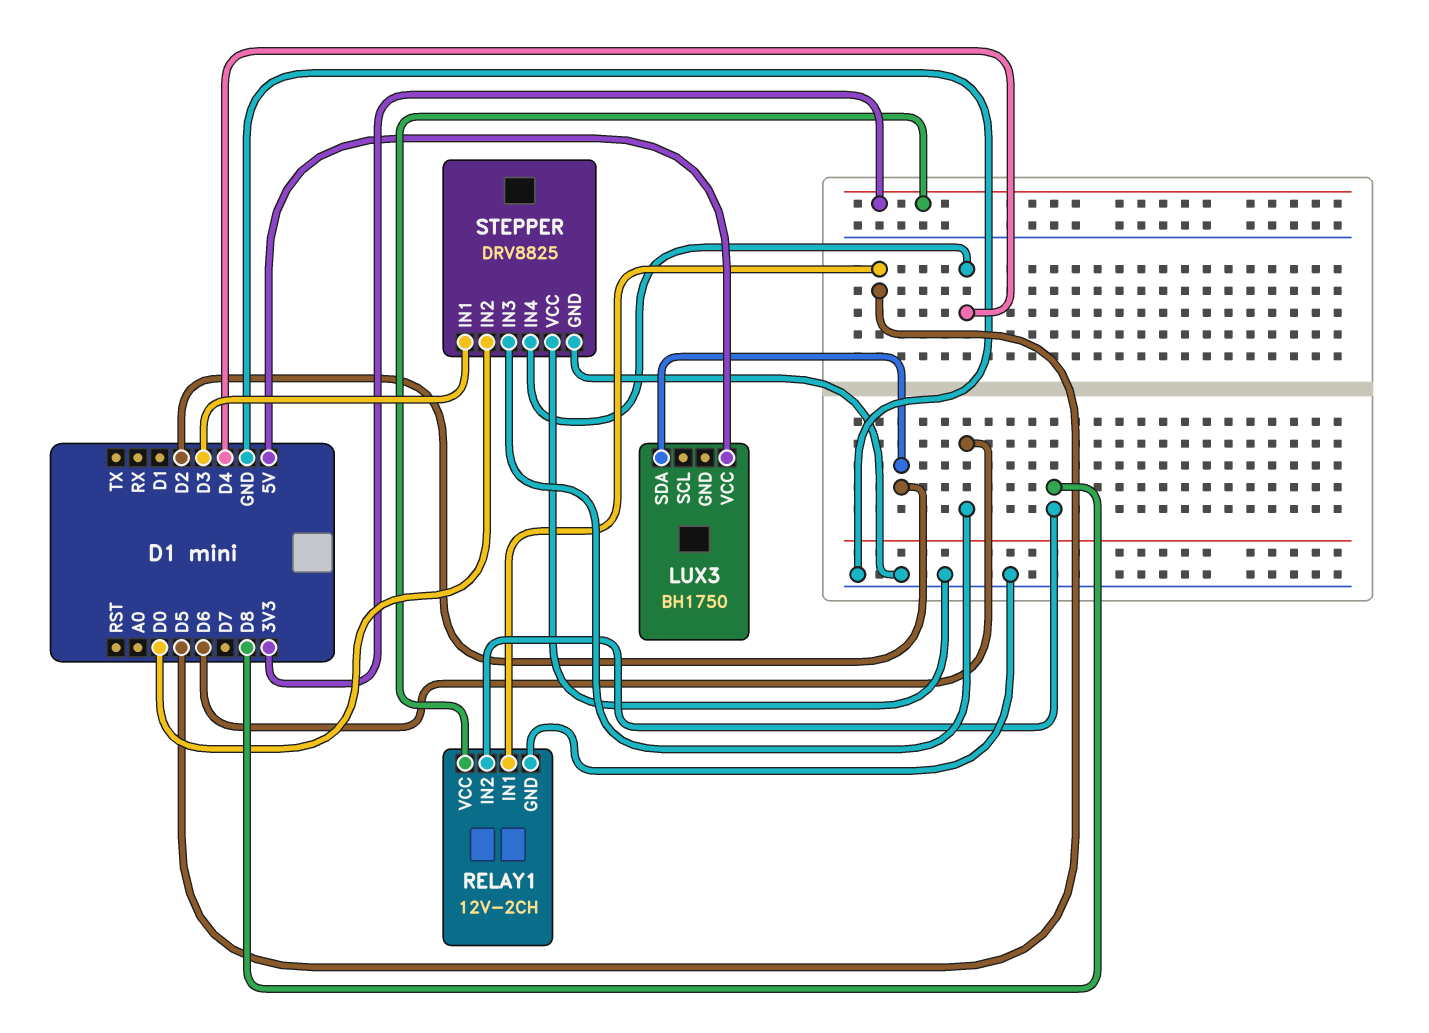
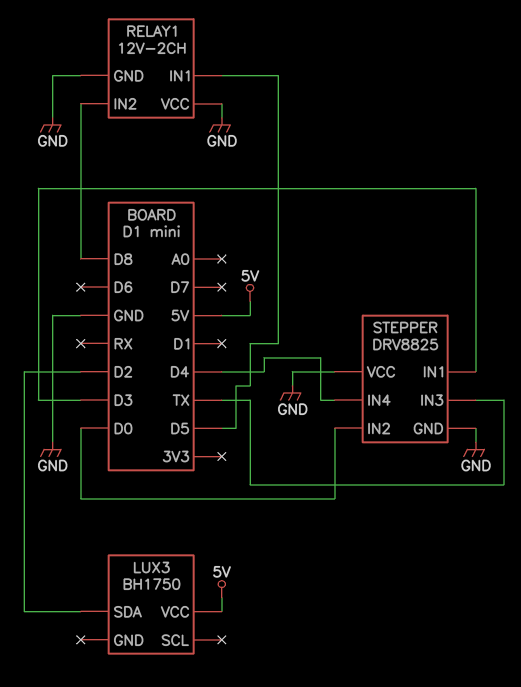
RELAY1 pin VCC: 3V3 -> GND
STEPPER pin IN3: D6 -> TX

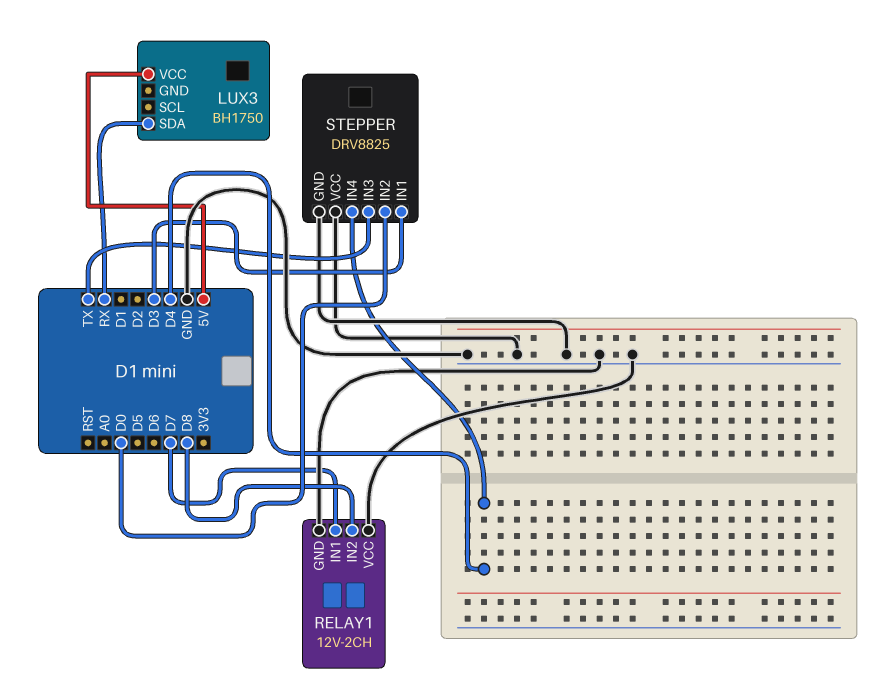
LUX3 pin SDA: D2 -> RX
RELAY1 pin IN1: D5 -> D7

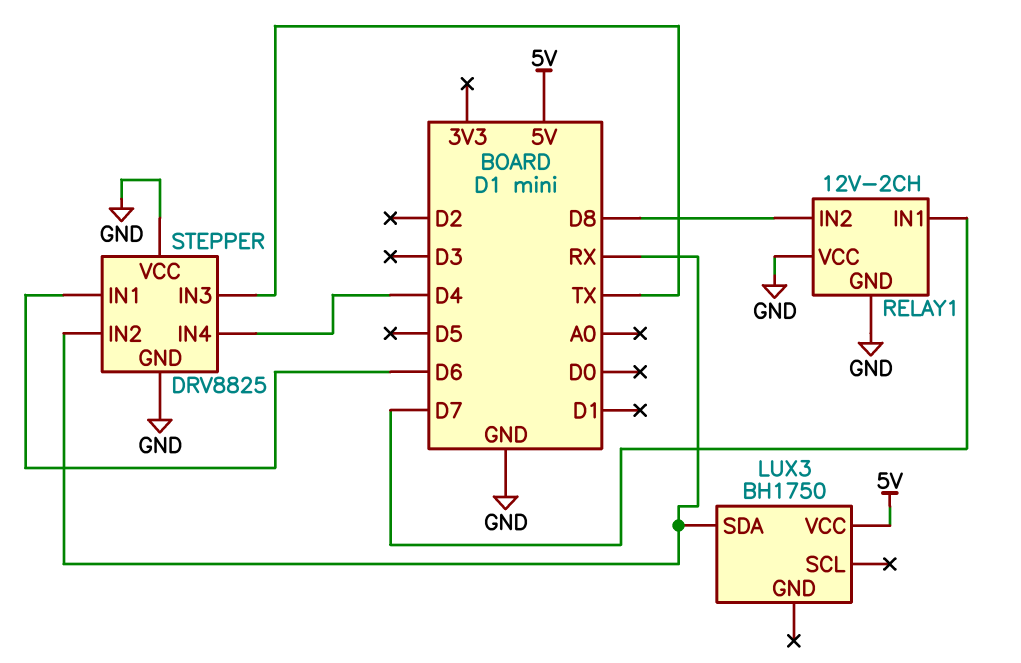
STEPPER pin IN1: D3 -> D6
STEPPER pin IN2: D0 -> RX

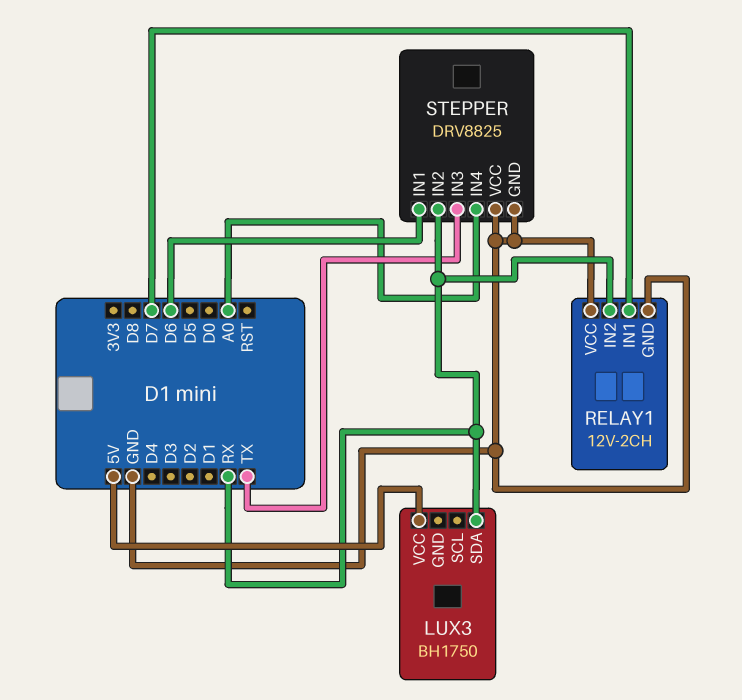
RELAY1 pin IN2: D8 -> RX
STEPPER pin IN4: D4 -> A0

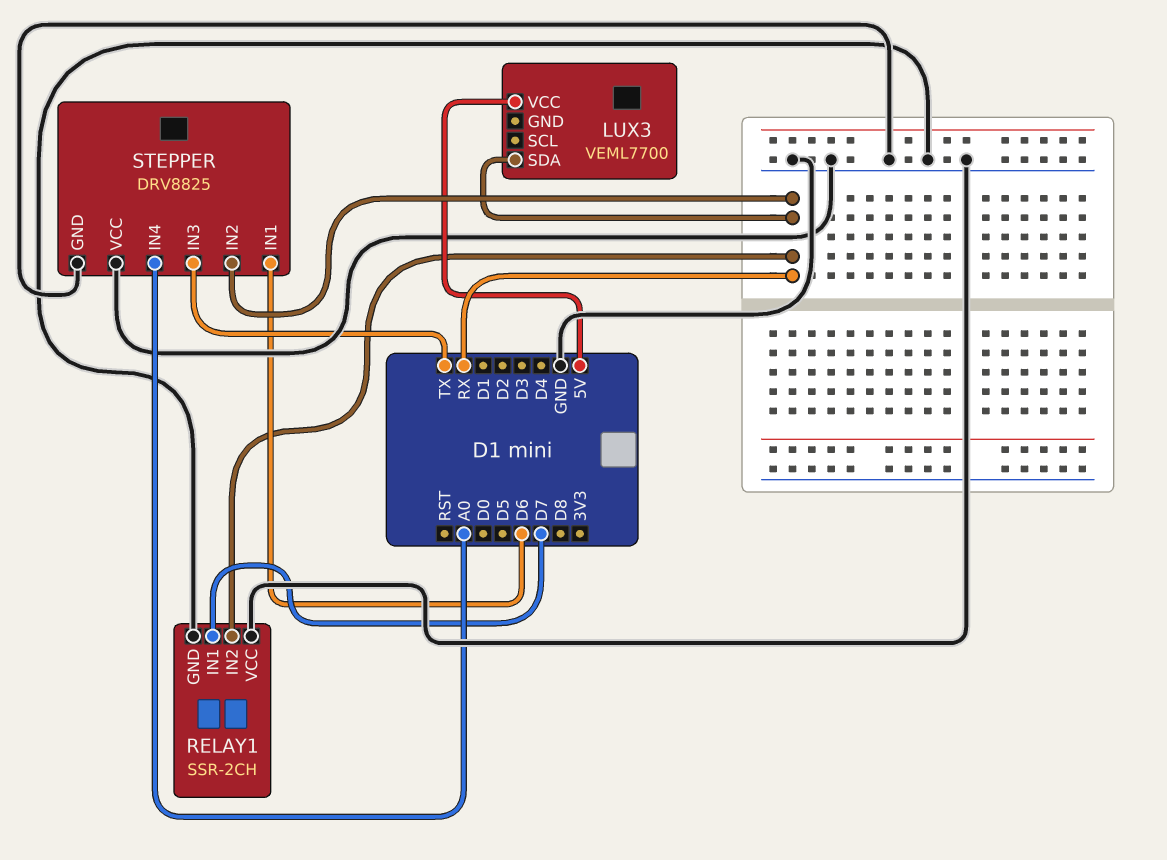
LUX3: BH1750 -> VEML7700
RELAY1: 12V-2CH -> SSR-2CH

